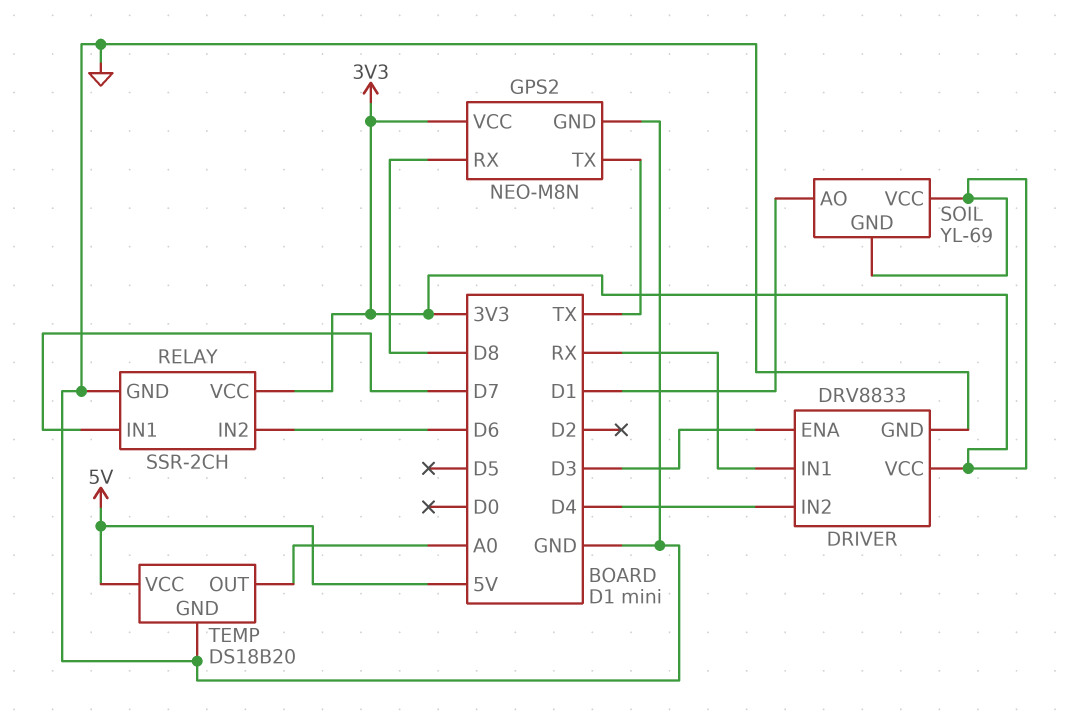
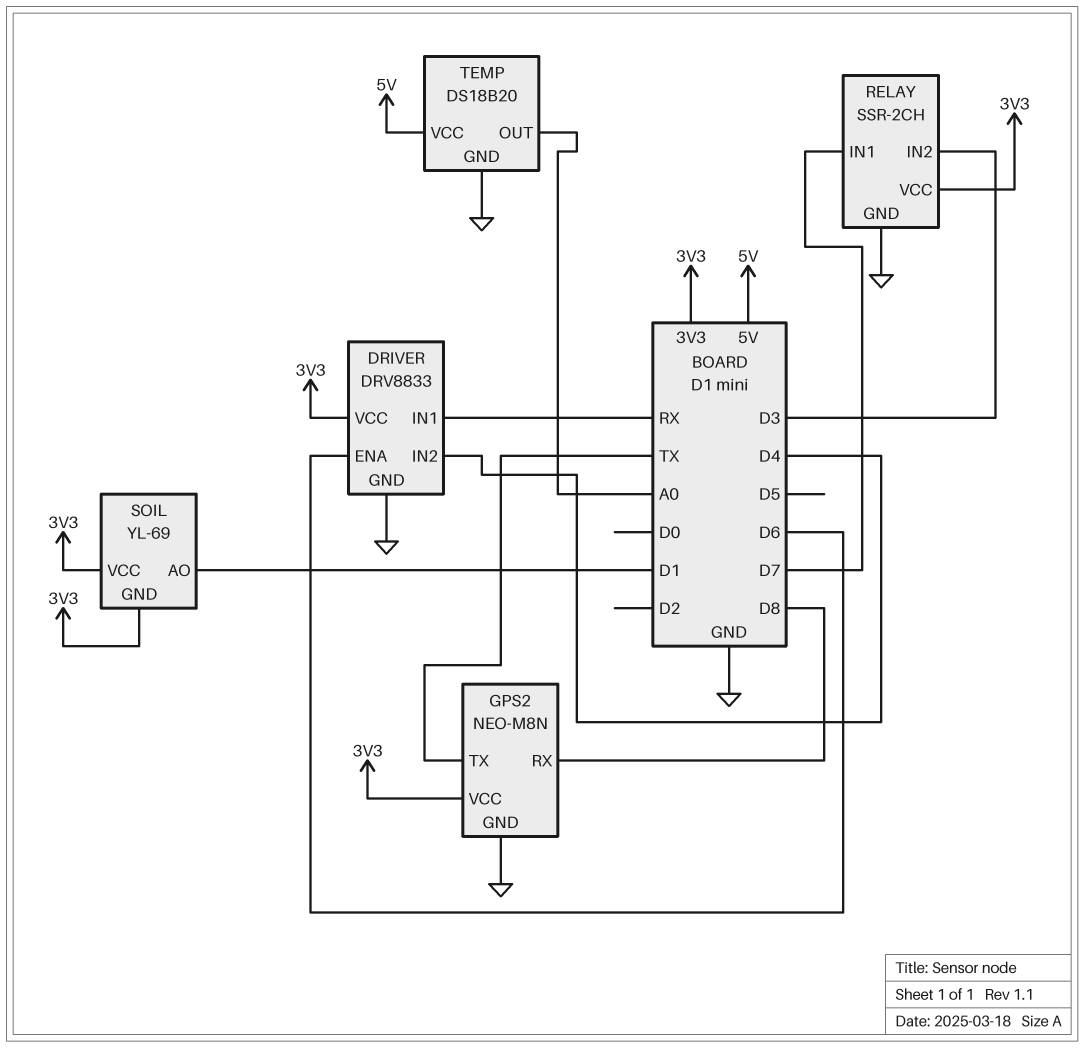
DRIVER pin ENA: D3 -> D6
RELAY pin IN2: D6 -> D3

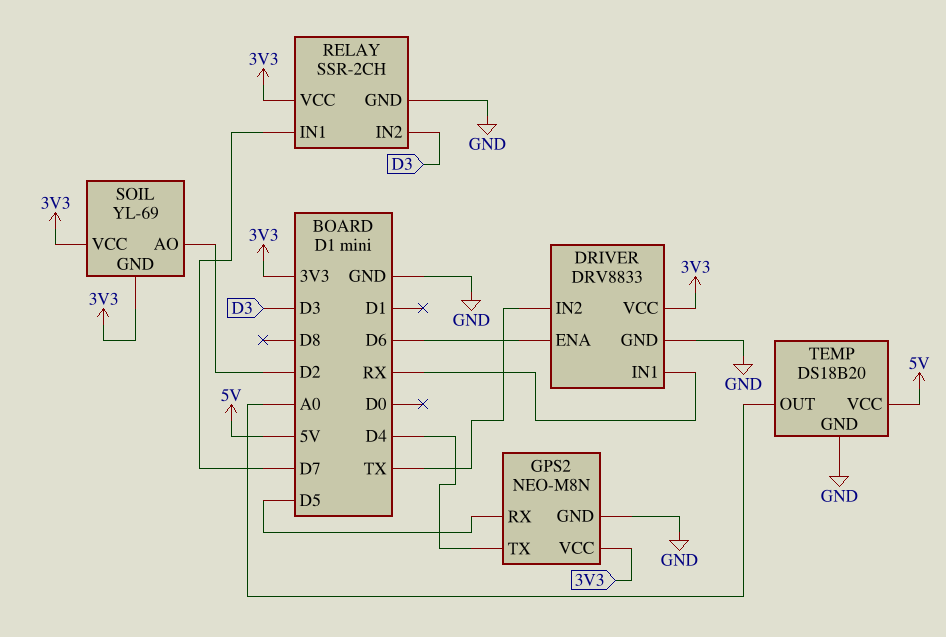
DRIVER pin IN2: D4 -> TX
GPS2 pin RX: D8 -> D5
GPS2 pin TX: TX -> D4
SOIL pin AO: D1 -> D2

